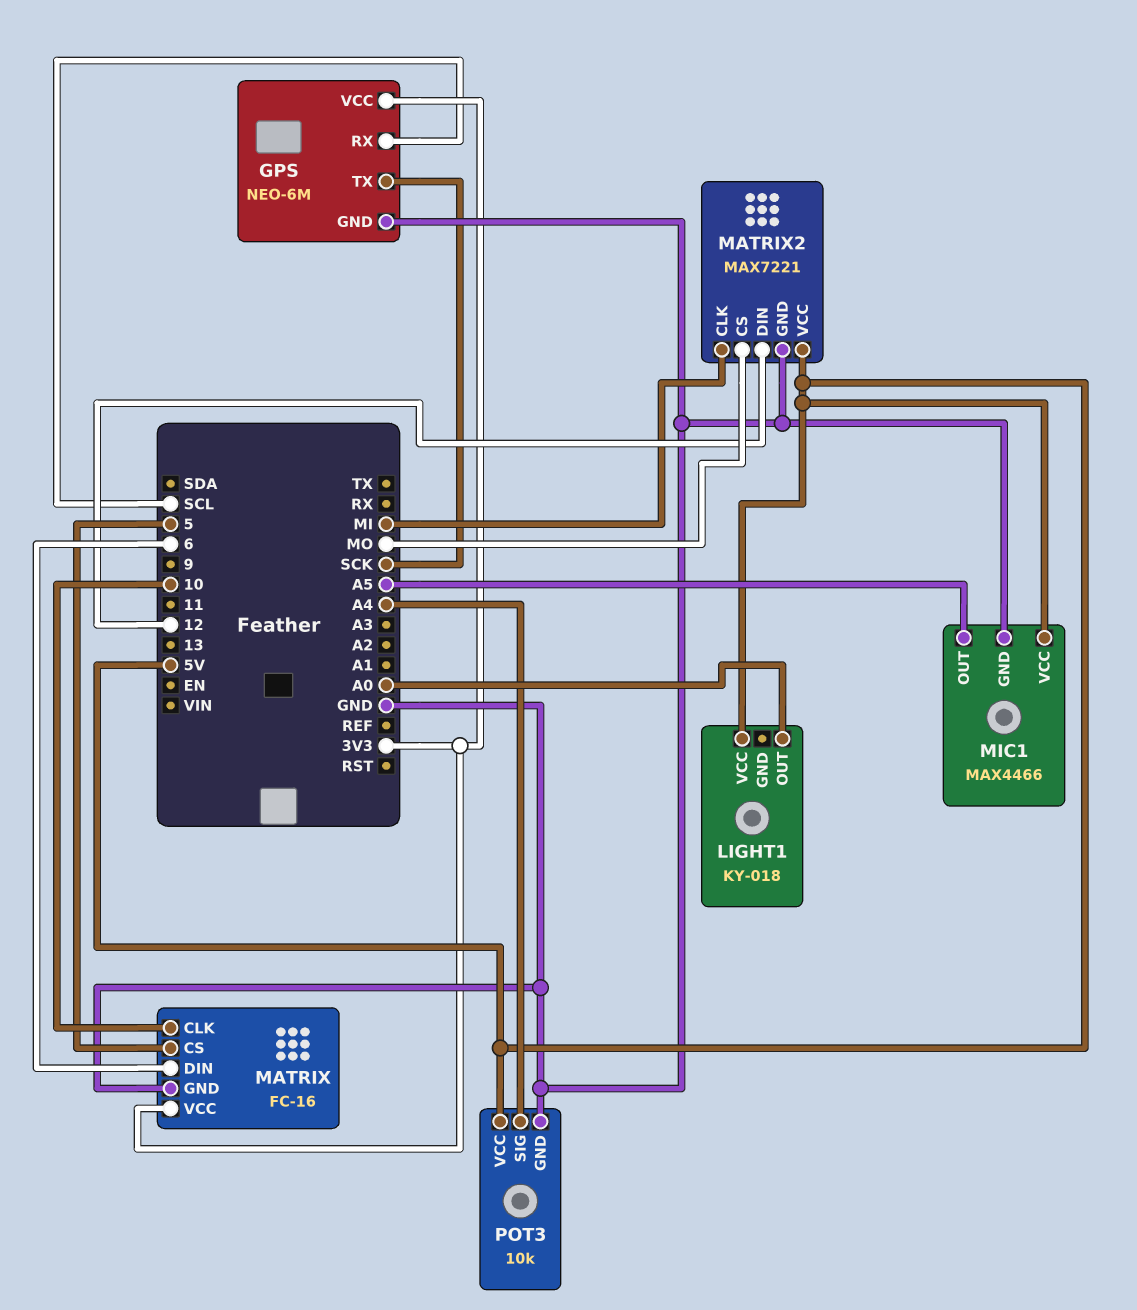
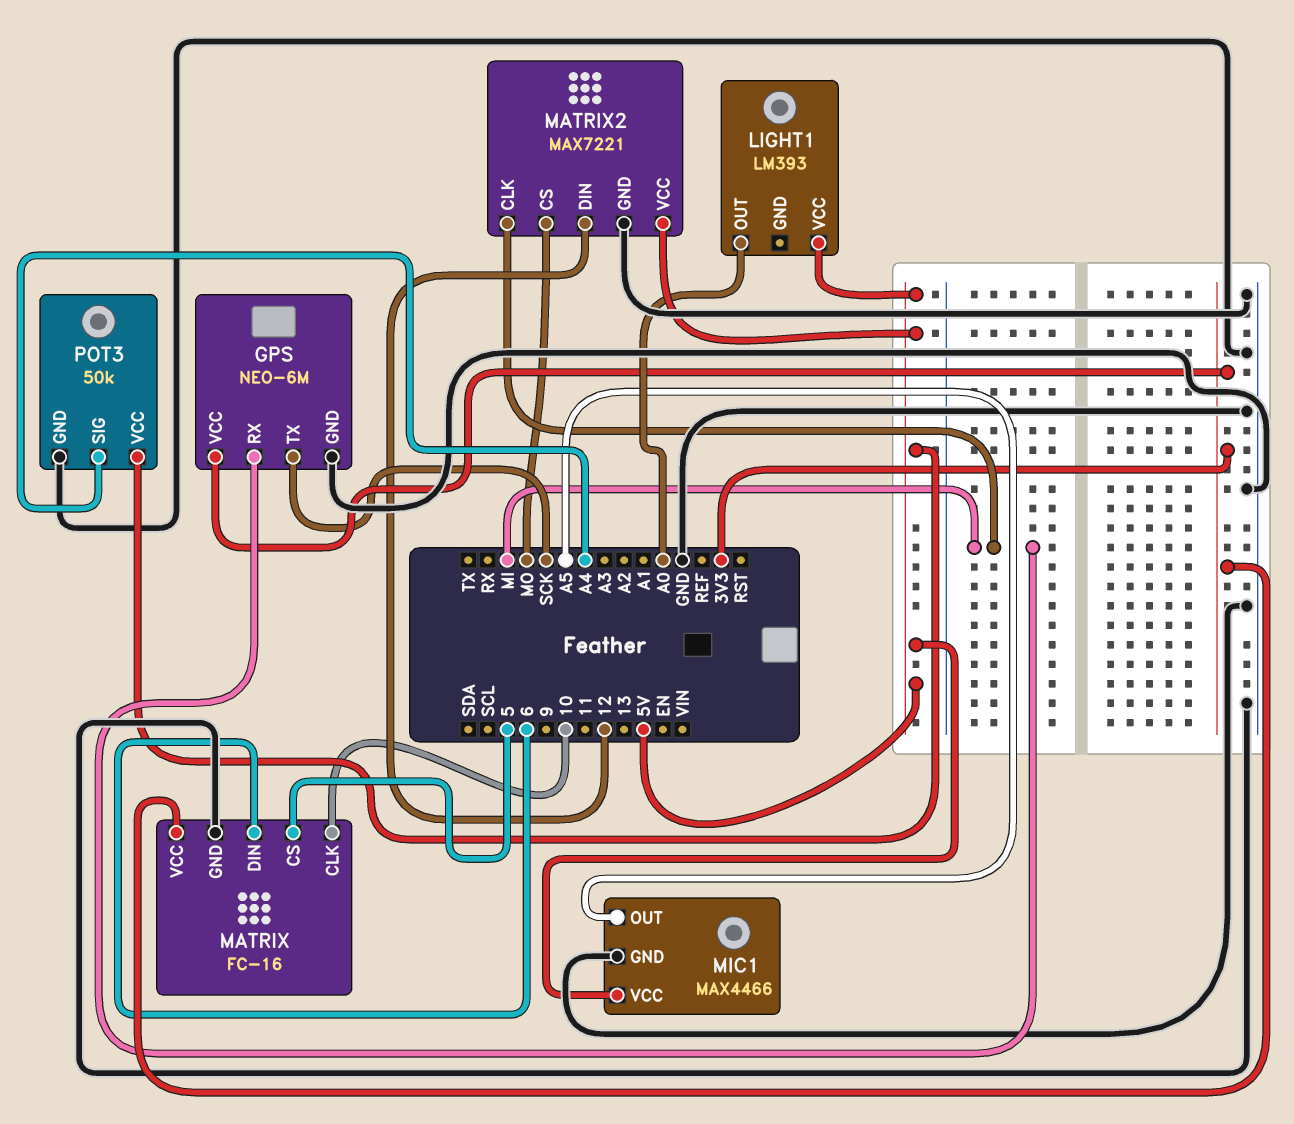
GPS pin RX: SCL -> MI
LIGHT1: KY-018 -> LM393
POT3: 10k -> 50k

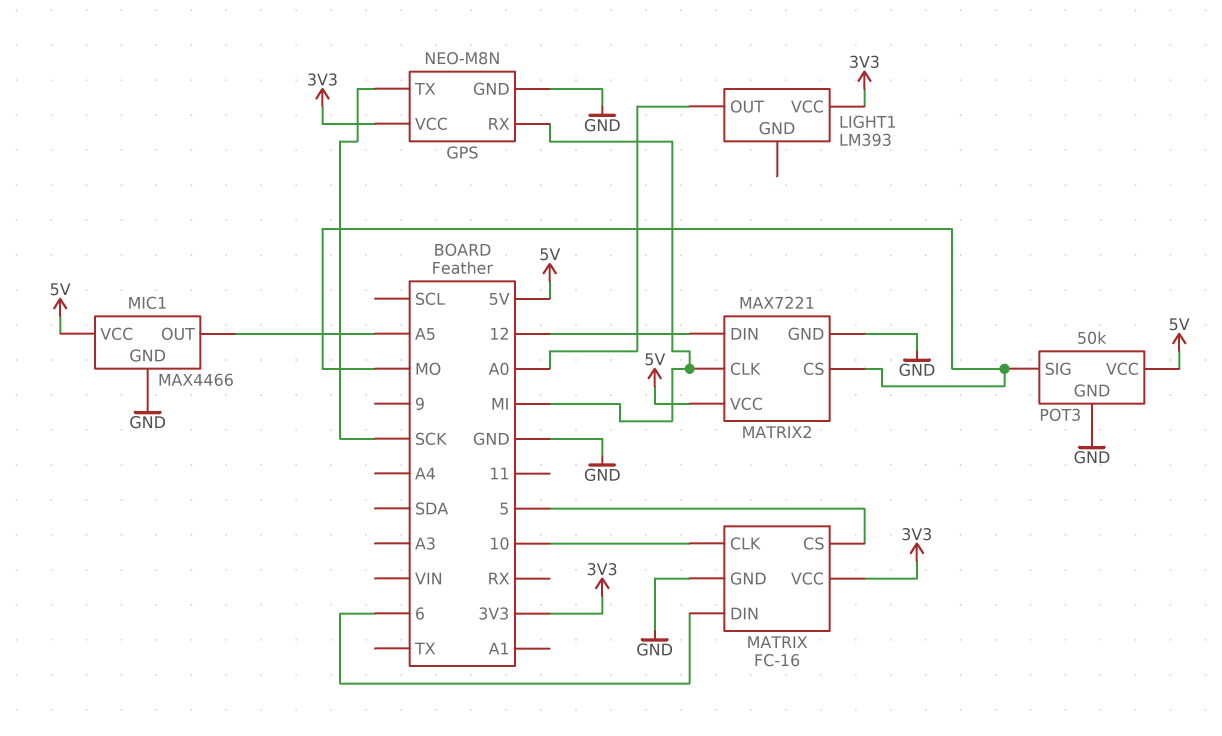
GPS: NEO-6M -> NEO-M8N
LIGHT1 pin VCC: 5V -> 3V3
POT3 pin SIG: A4 -> MO

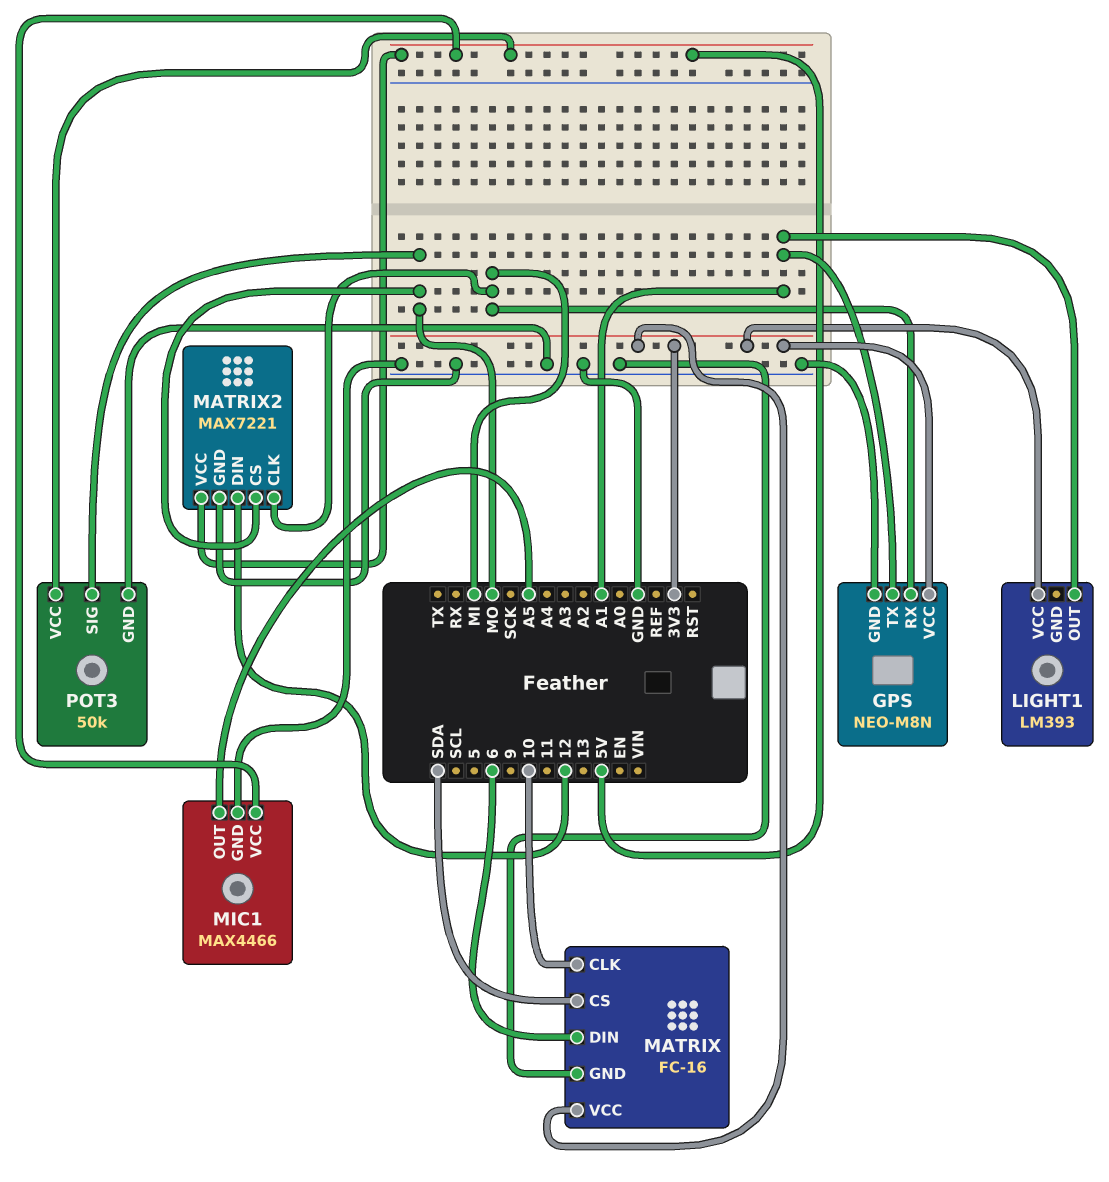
GPS pin TX: SCK -> A1
LIGHT1 pin OUT: A0 -> A1
MATRIX pin CS: 5 -> SDA

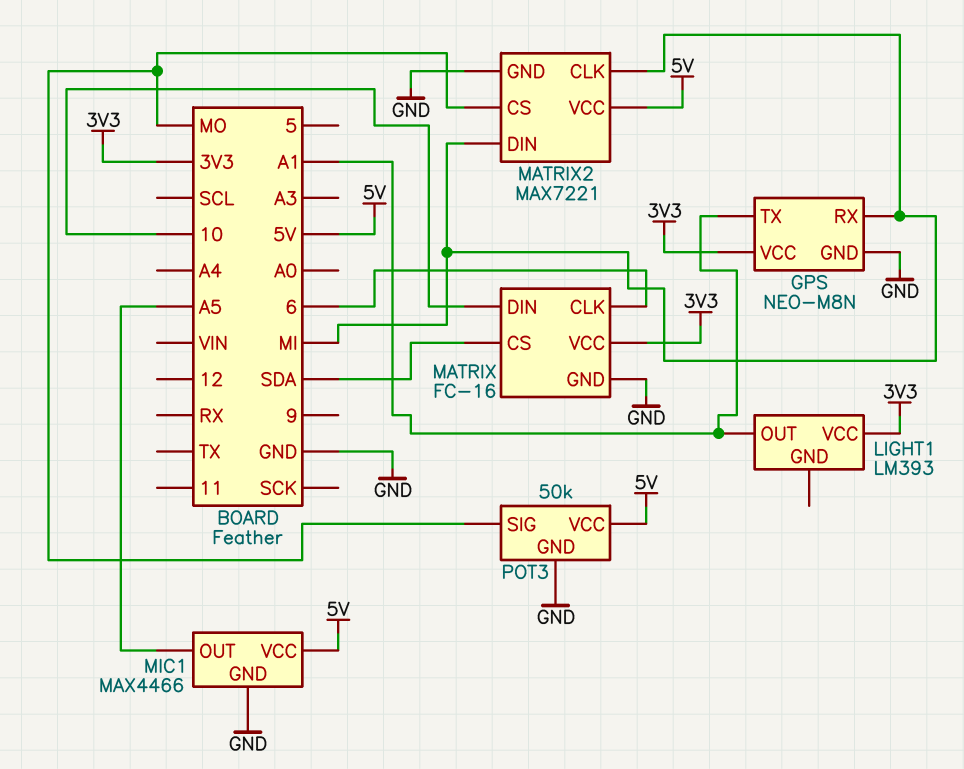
MATRIX pin CLK: 10 -> 6
MATRIX pin DIN: 6 -> 10
MATRIX2 pin DIN: 12 -> MI

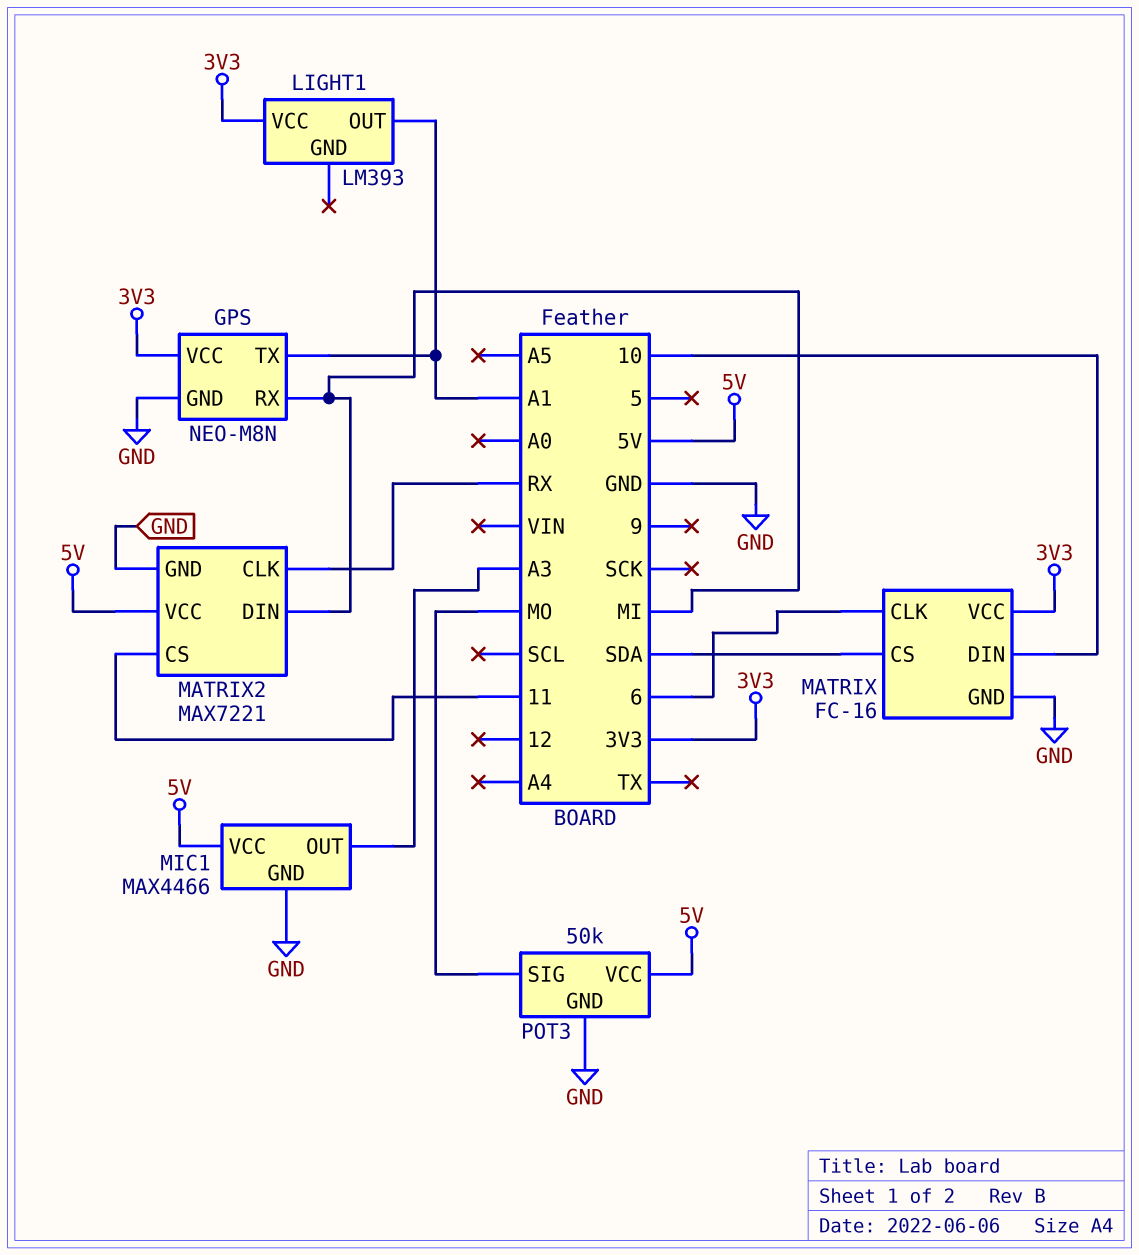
MATRIX2 pin CLK: MI -> RX
MATRIX2 pin CS: MO -> 11
MIC1 pin OUT: A5 -> A3

